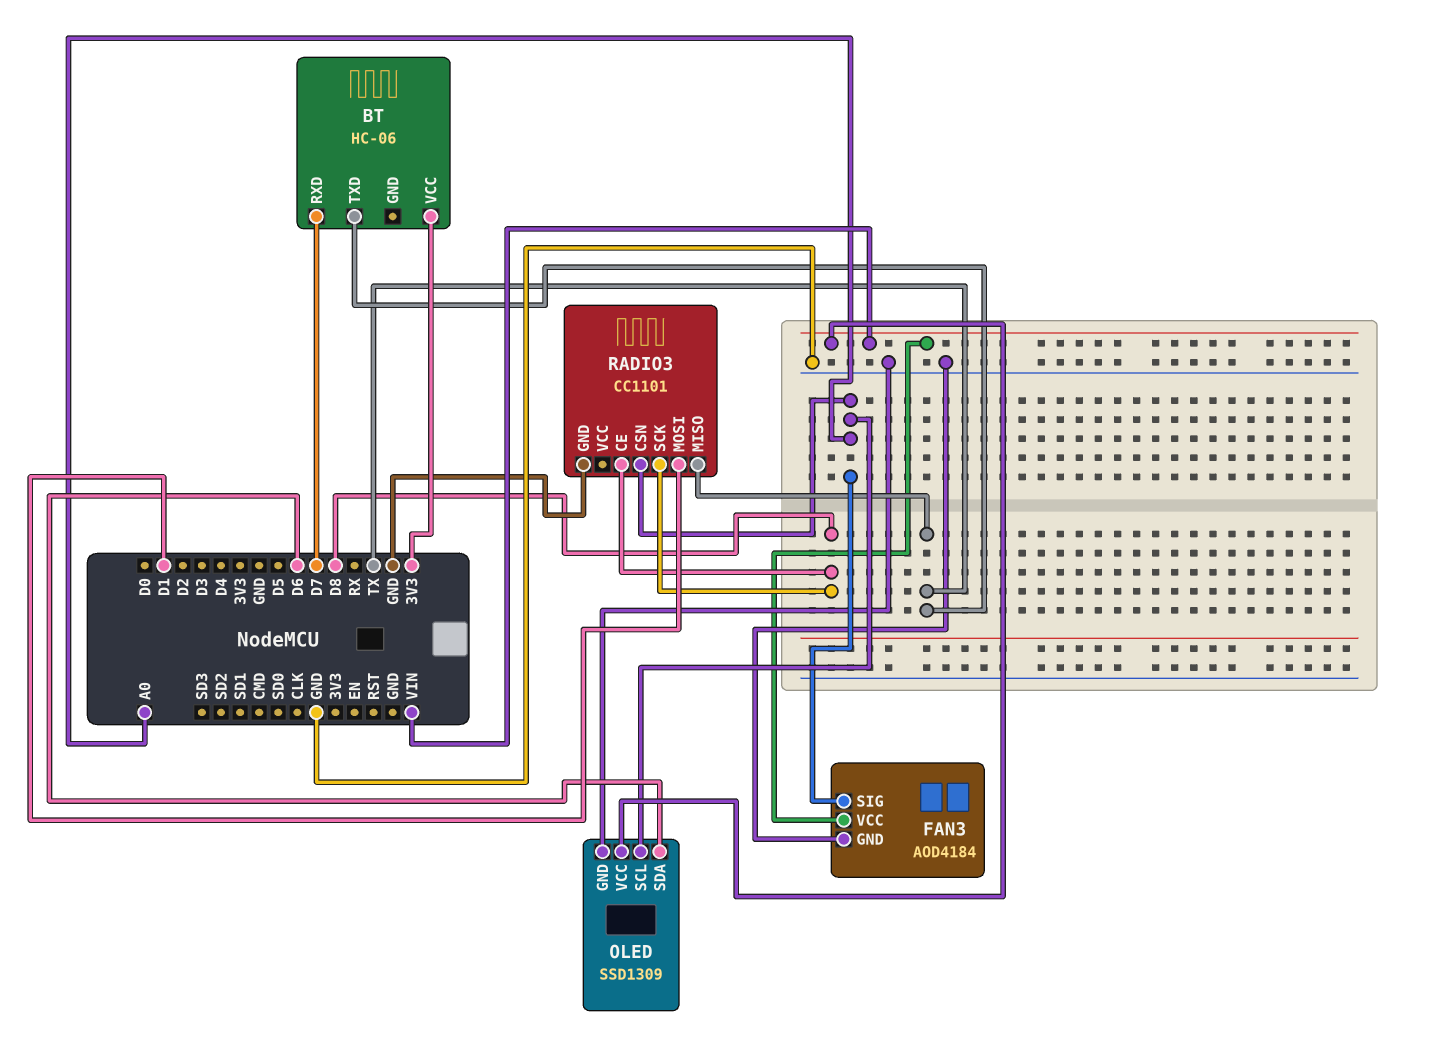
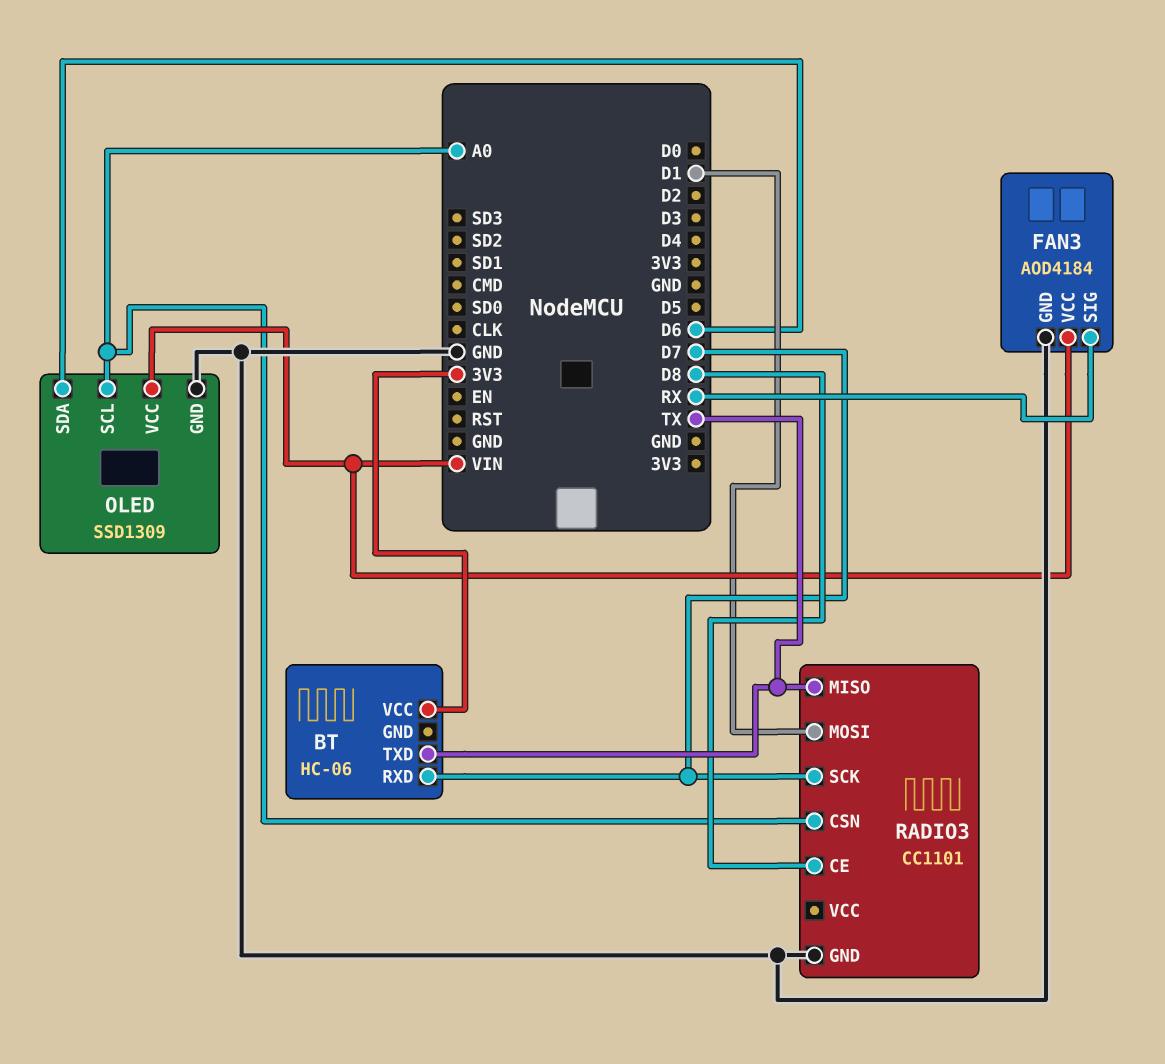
FAN3 pin SIG: A0 -> RX
RADIO3 pin SCK: D8 -> D7

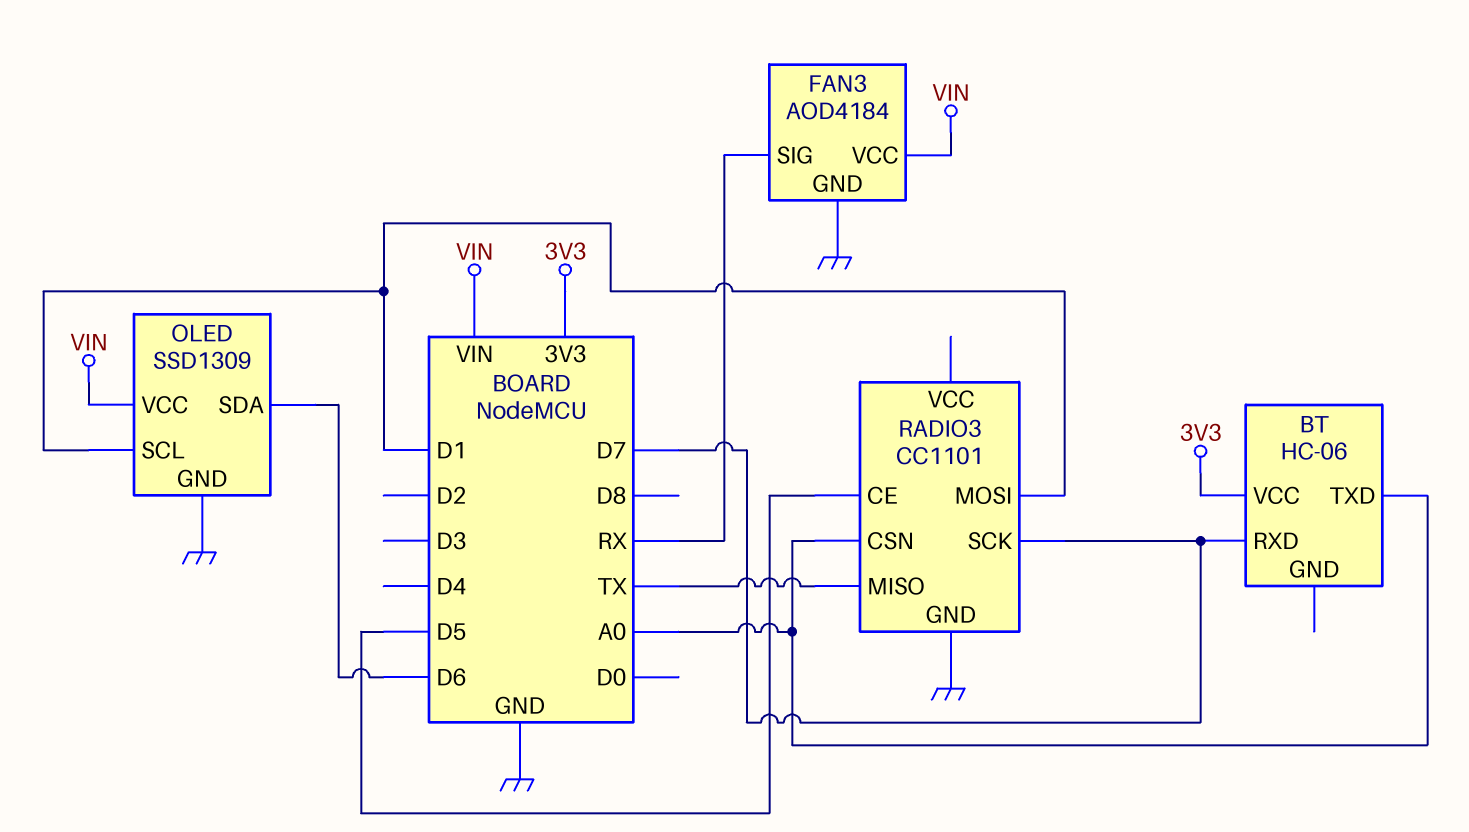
BT pin TXD: TX -> A0
OLED pin SCL: A0 -> D1
RADIO3 pin CE: D8 -> D5

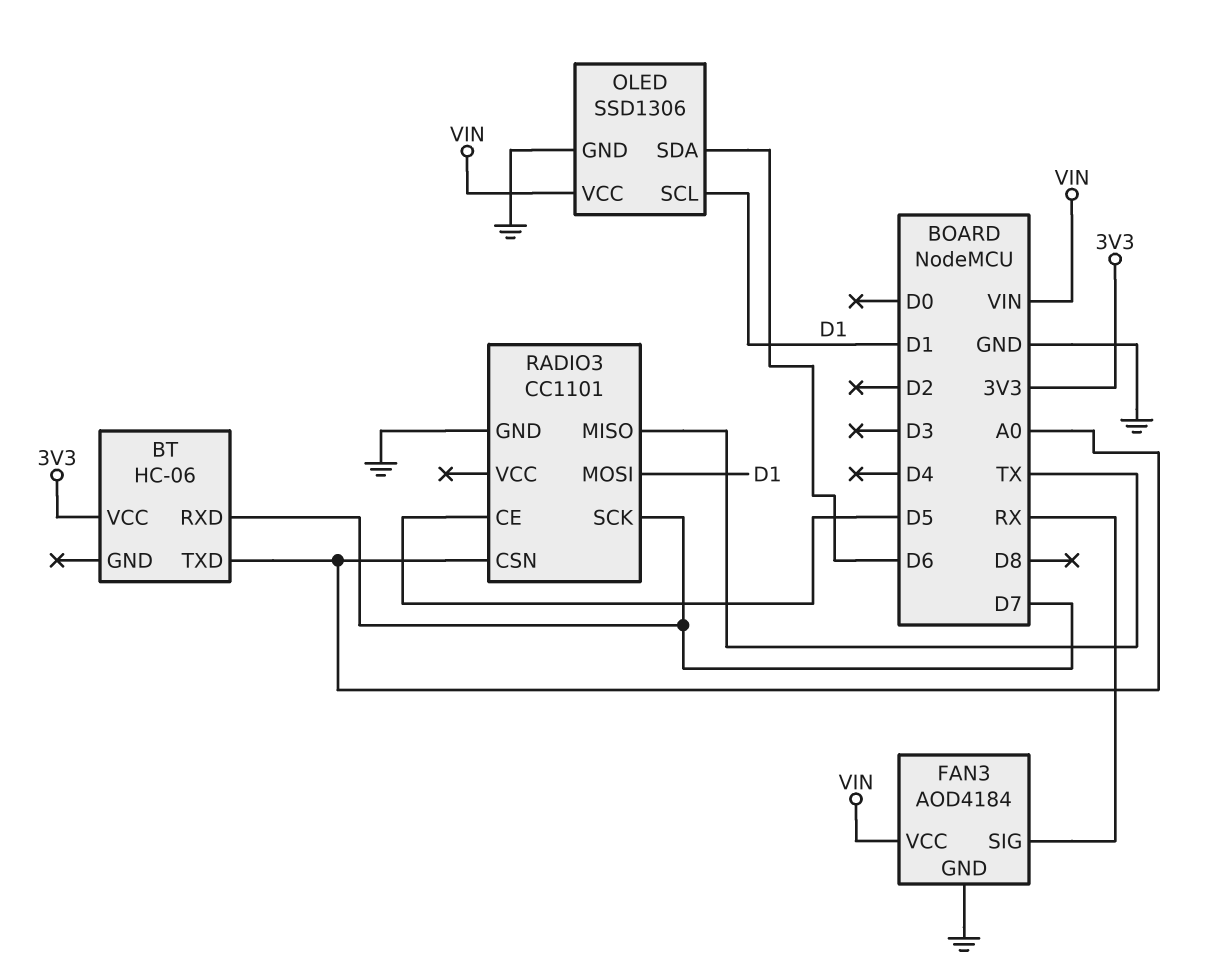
OLED: SSD1309 -> SSD1306

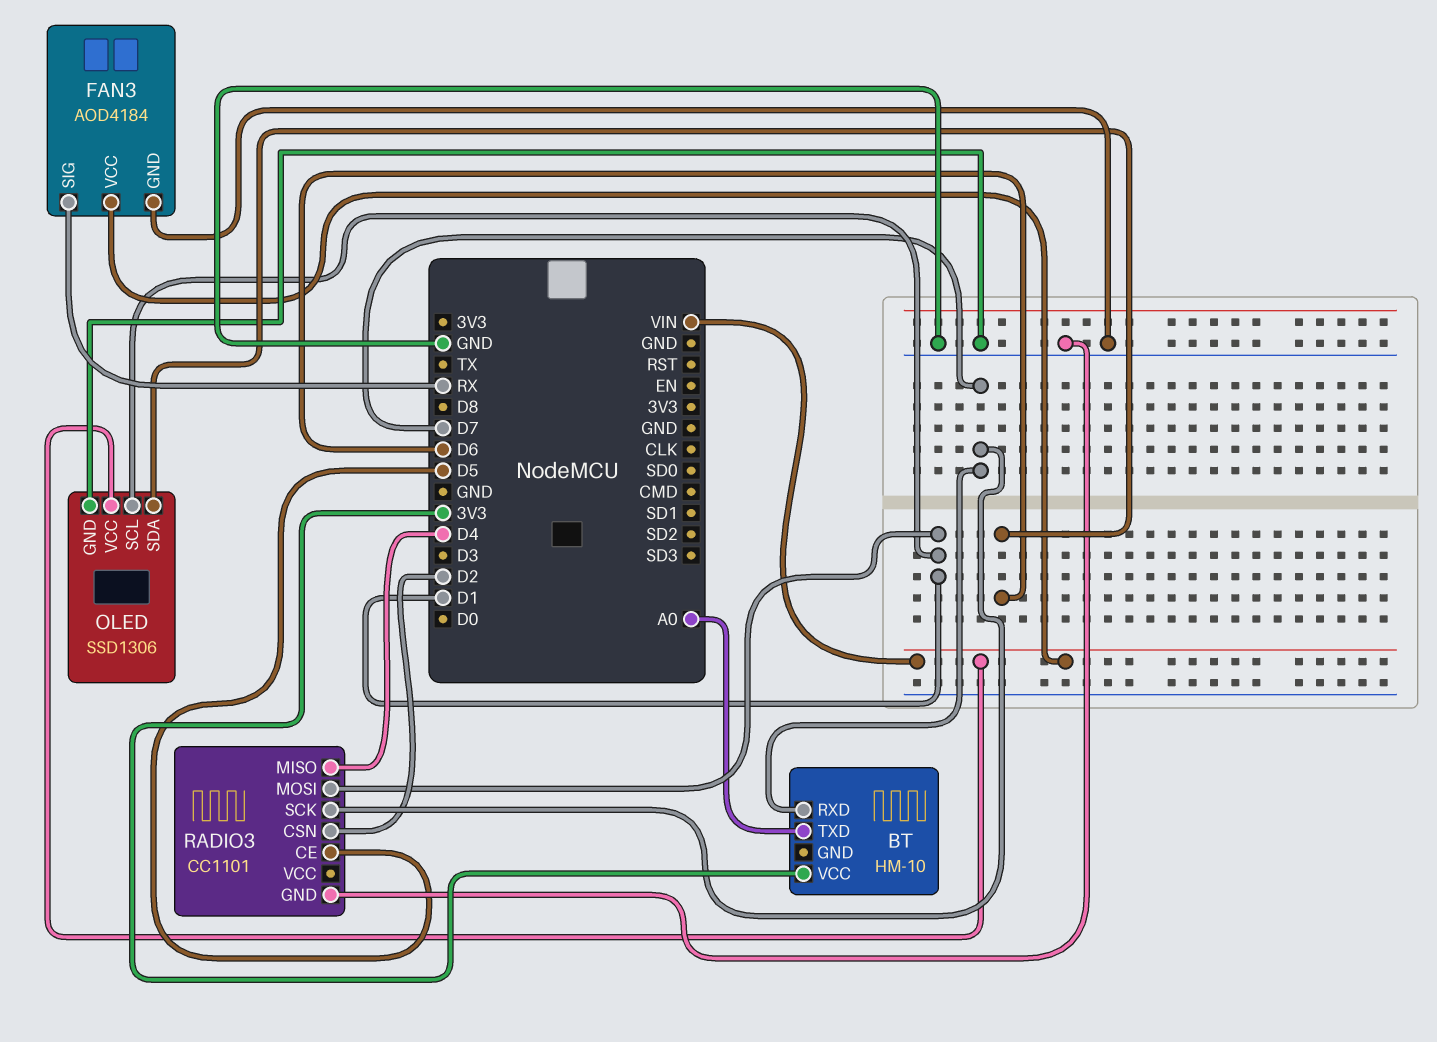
BT: HC-06 -> HM-10
RADIO3 pin CSN: A0 -> D2
RADIO3 pin MISO: TX -> D4

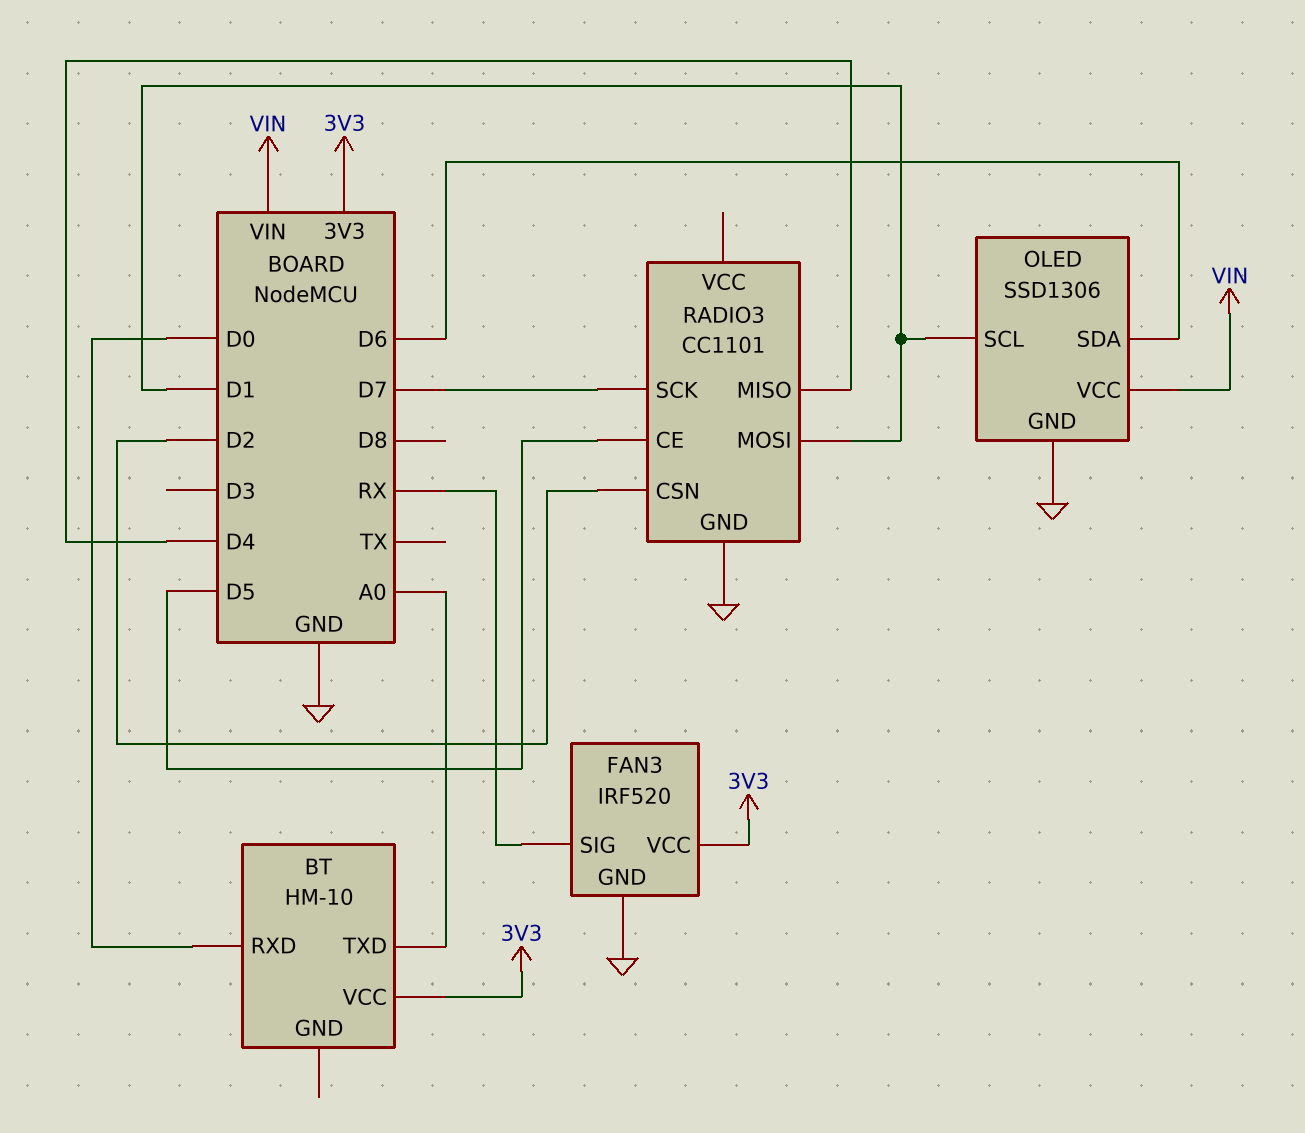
BT pin RXD: D7 -> D0
FAN3: AOD4184 -> IRF520
FAN3 pin VCC: VIN -> 3V3

